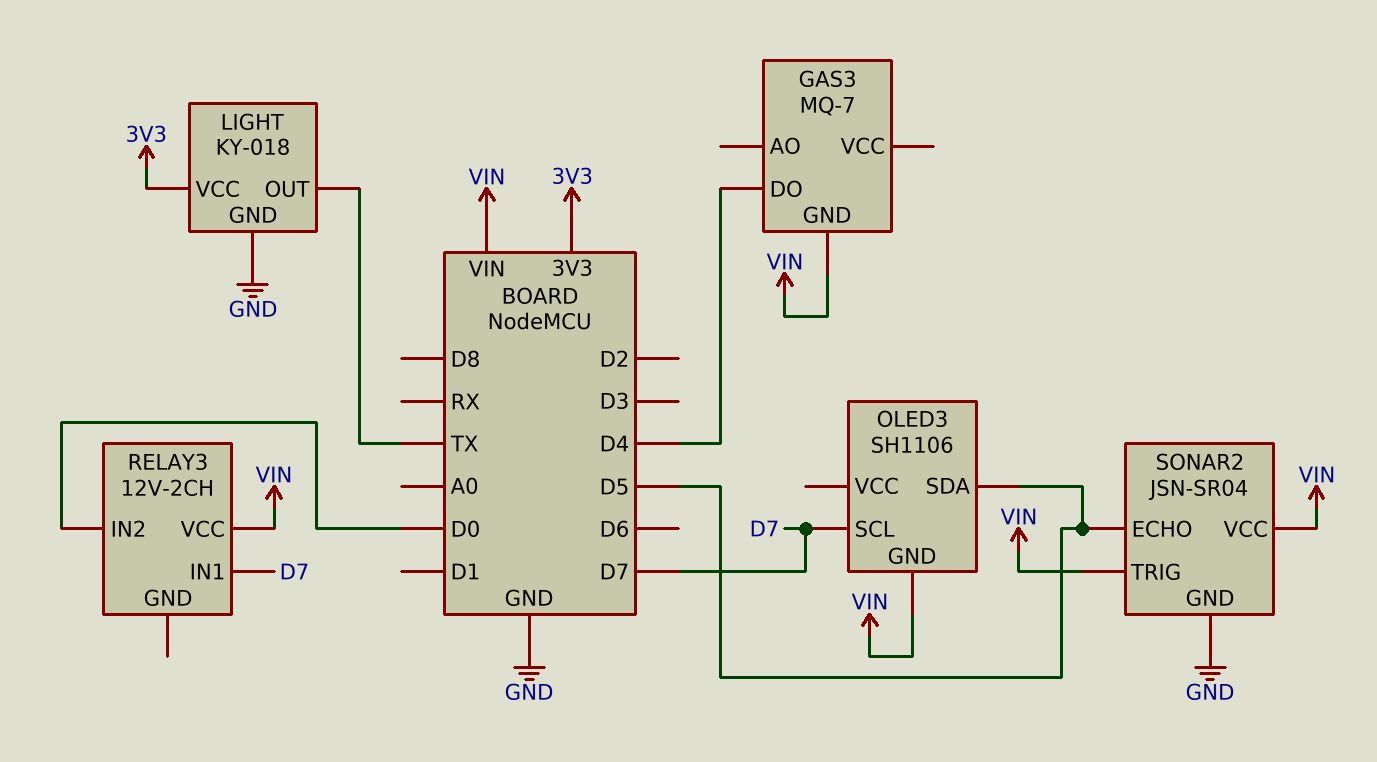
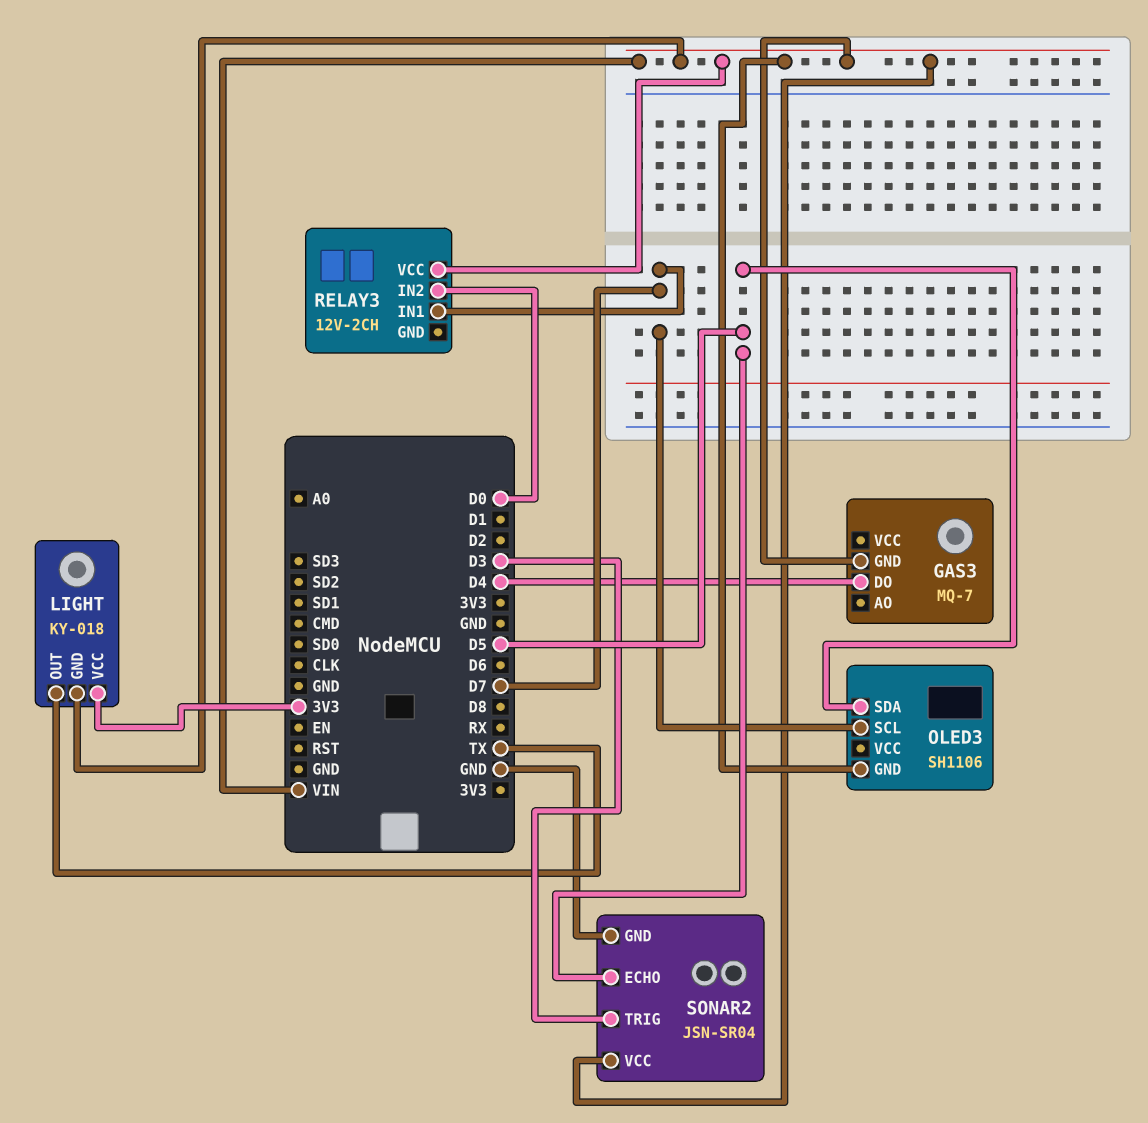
LIGHT pin GND: GND -> VIN
SONAR2 pin TRIG: VIN -> D3

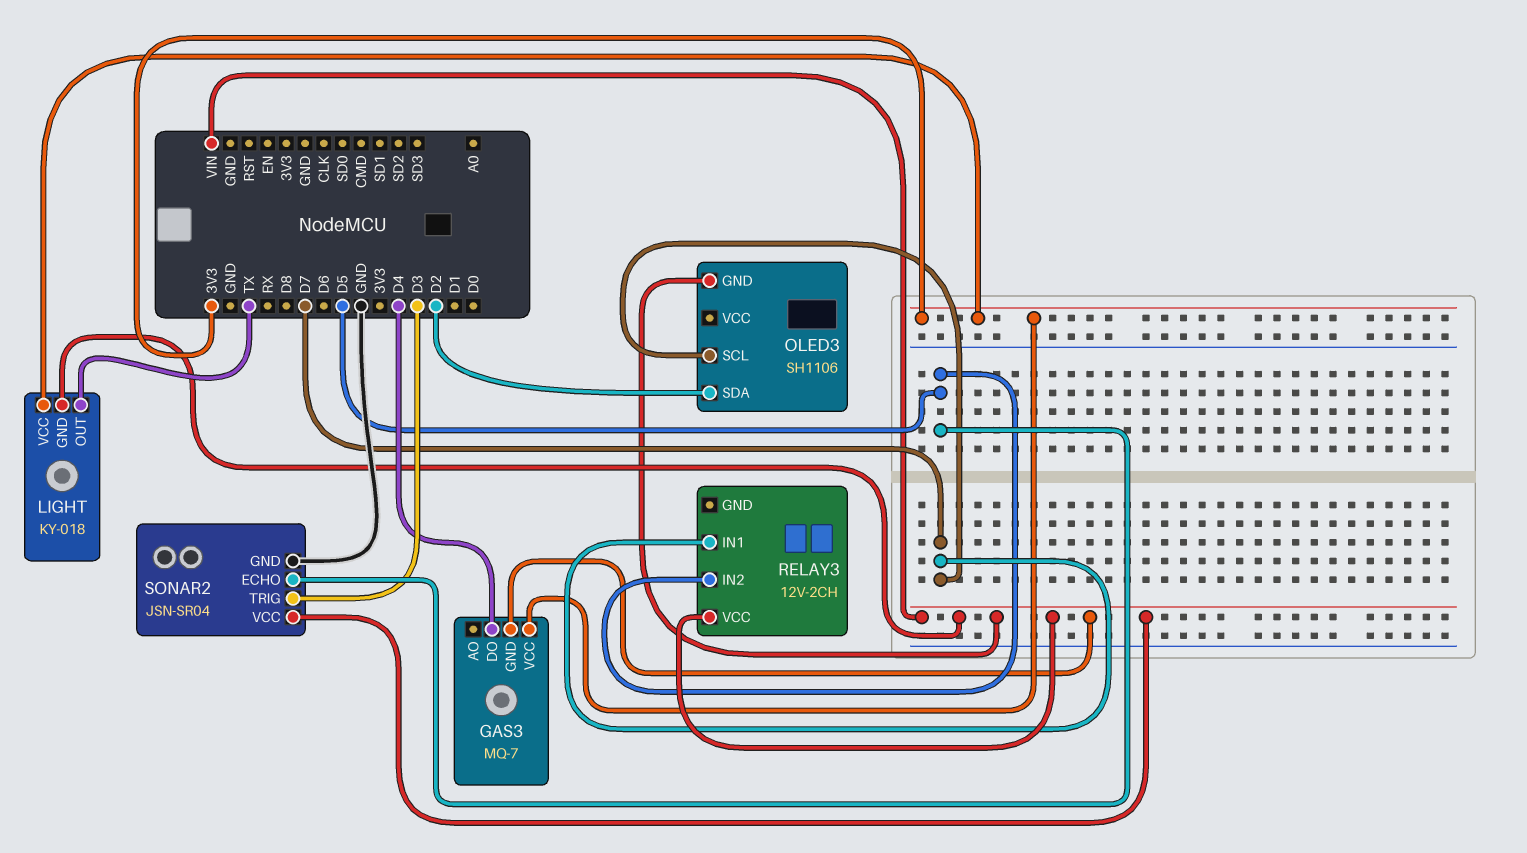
GAS3 pin VCC: none -> 3V3
OLED3 pin SDA: D5 -> D2
RELAY3 pin IN2: D0 -> D5

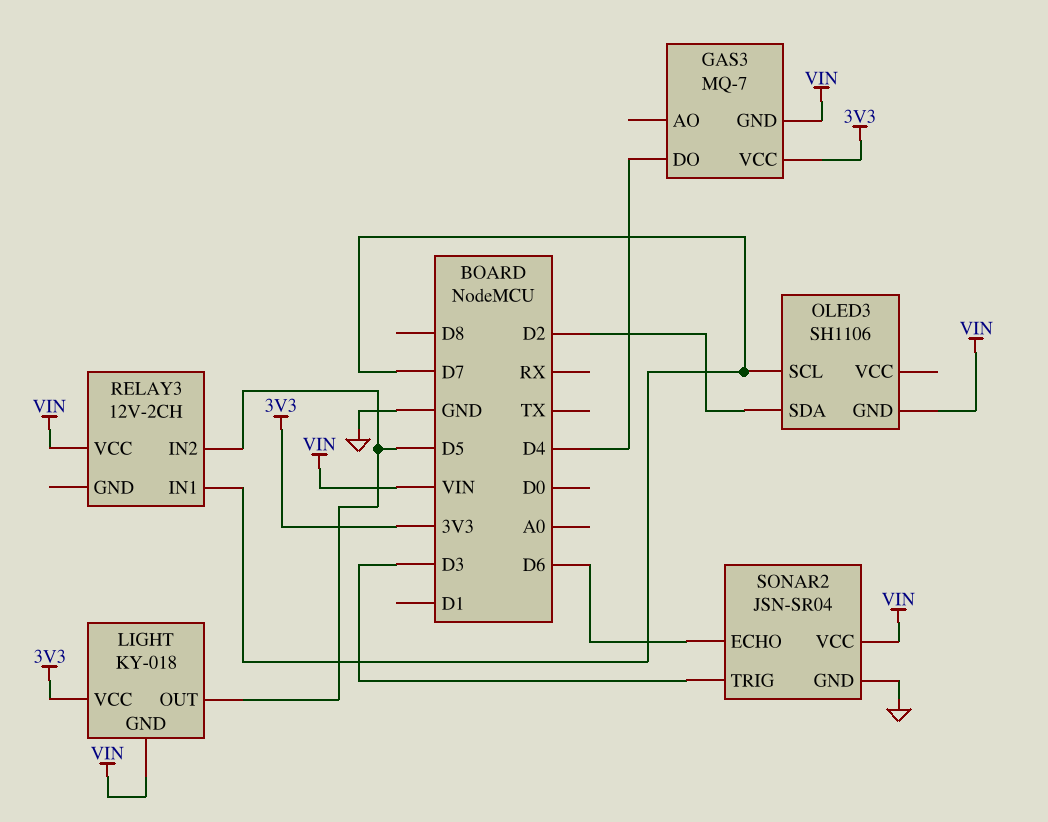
LIGHT pin OUT: TX -> D5
SONAR2 pin ECHO: D5 -> D6

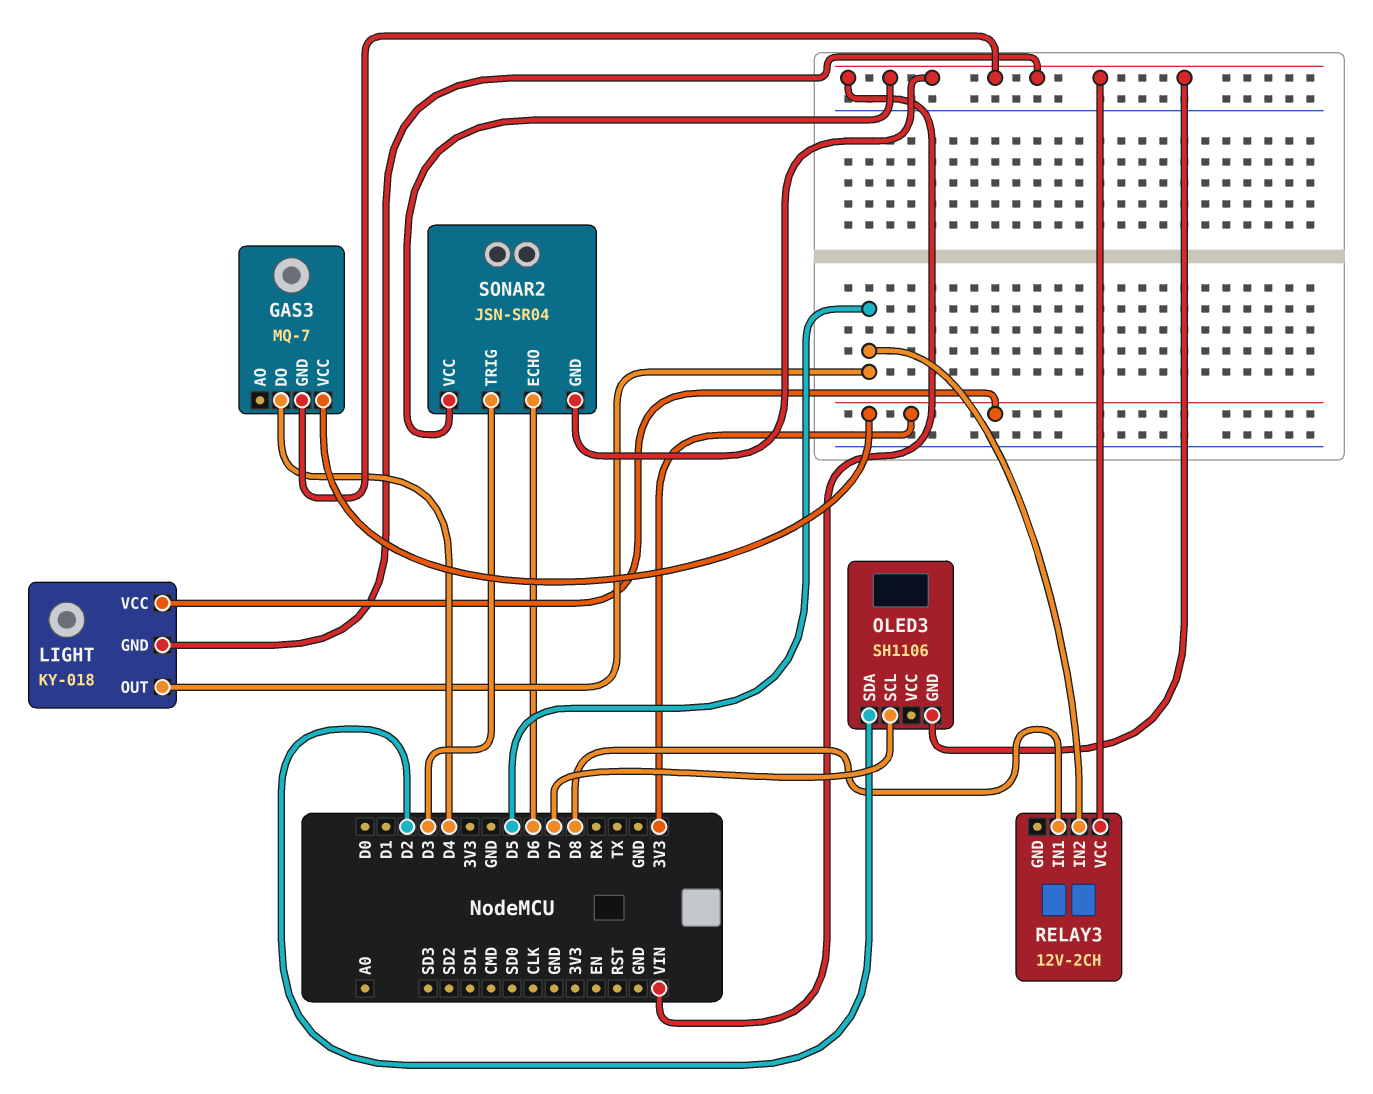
RELAY3 pin IN1: D7 -> D8
SONAR2 pin GND: GND -> VIN

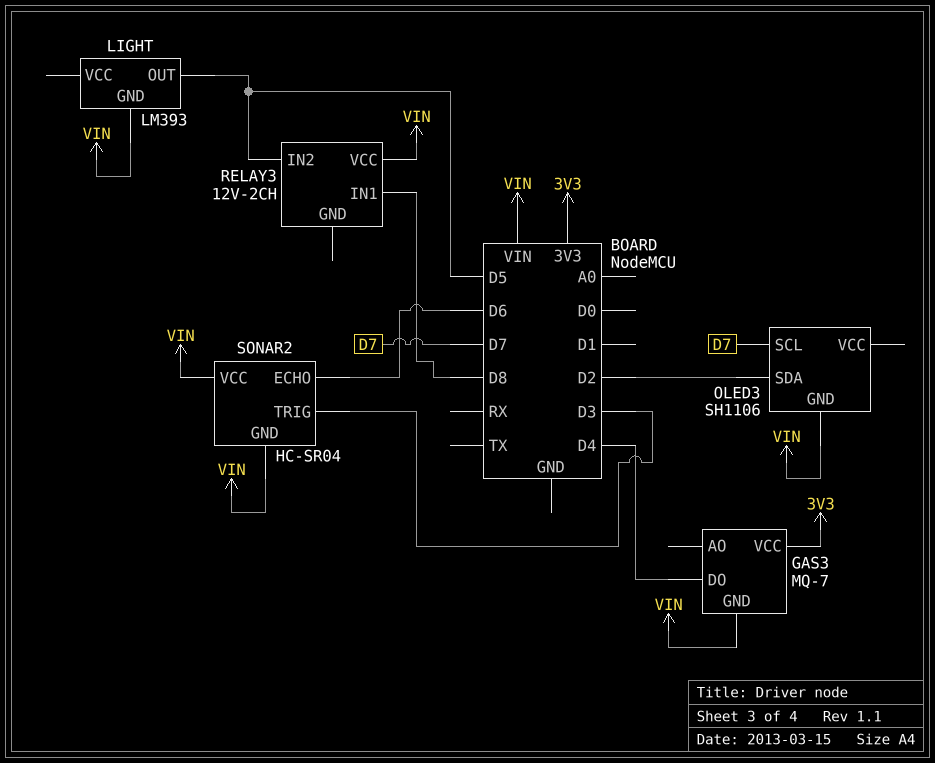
LIGHT: KY-018 -> LM393
LIGHT pin VCC: 3V3 -> none
SONAR2: JSN-SR04 -> HC-SR04

